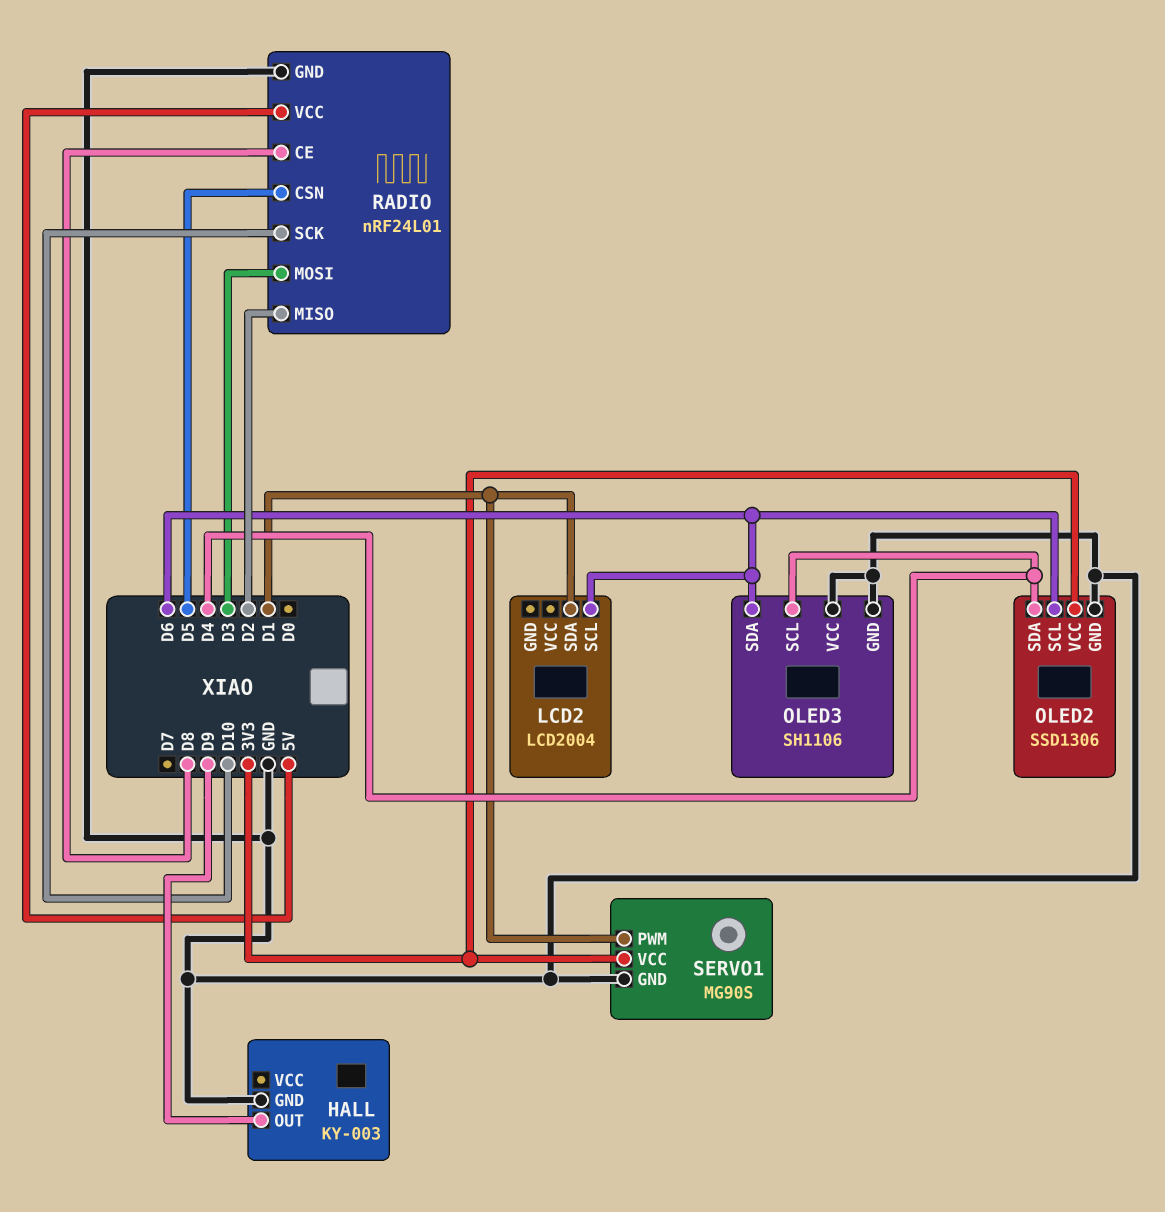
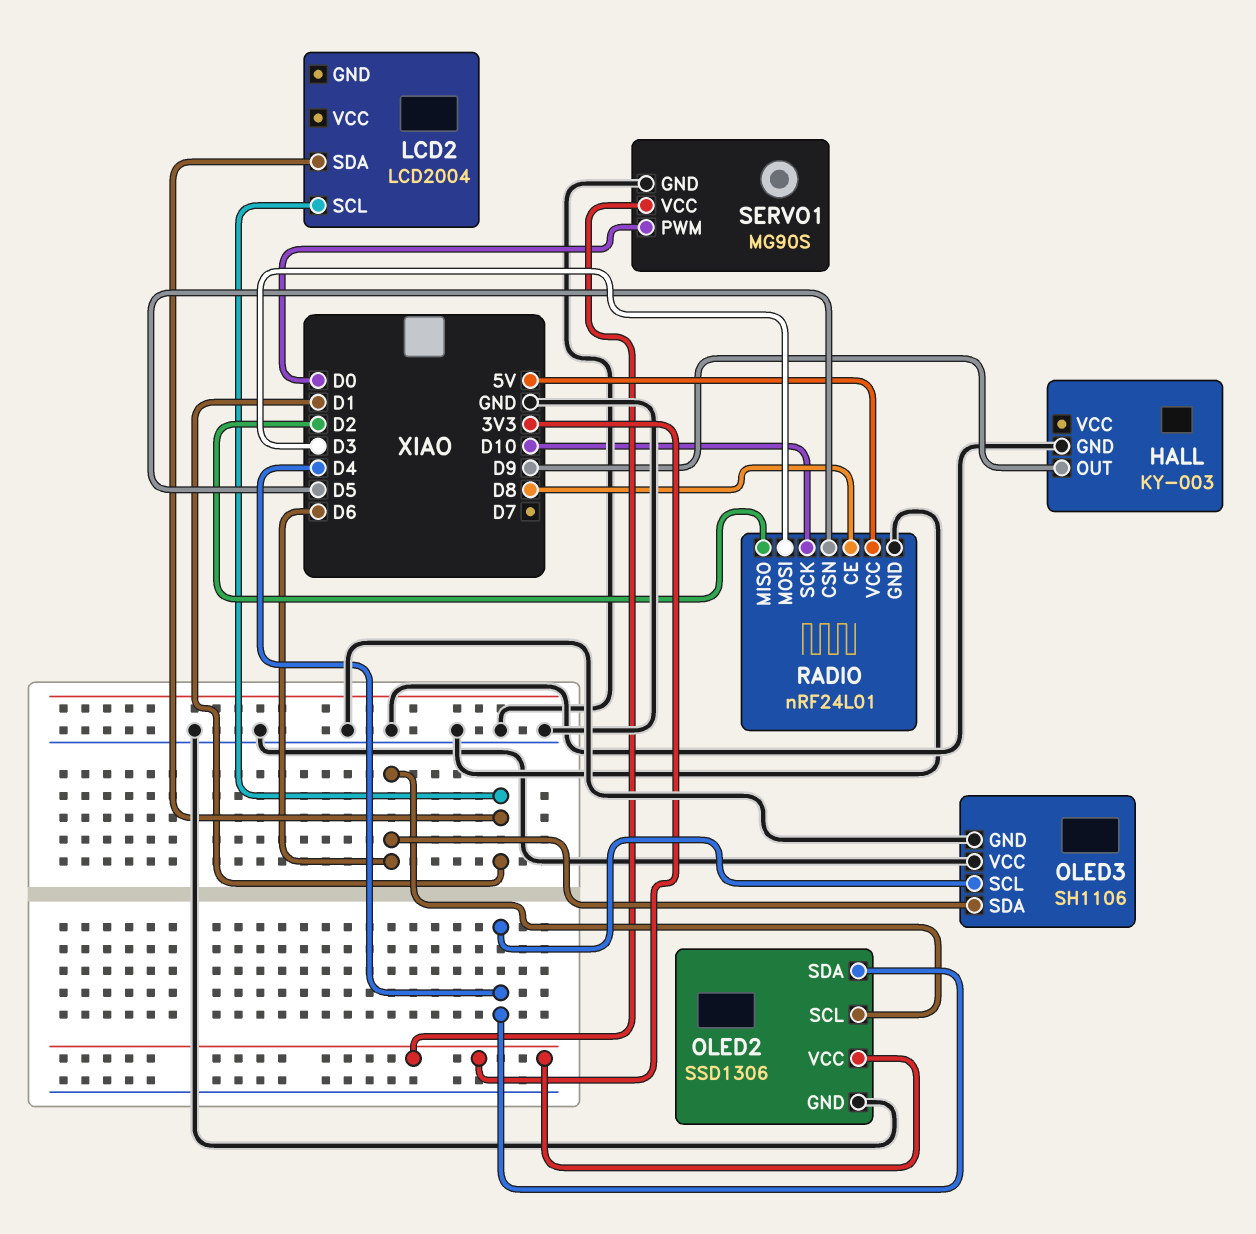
LCD2 pin SCL: D6 -> D1
SERVO1 pin PWM: D1 -> D0

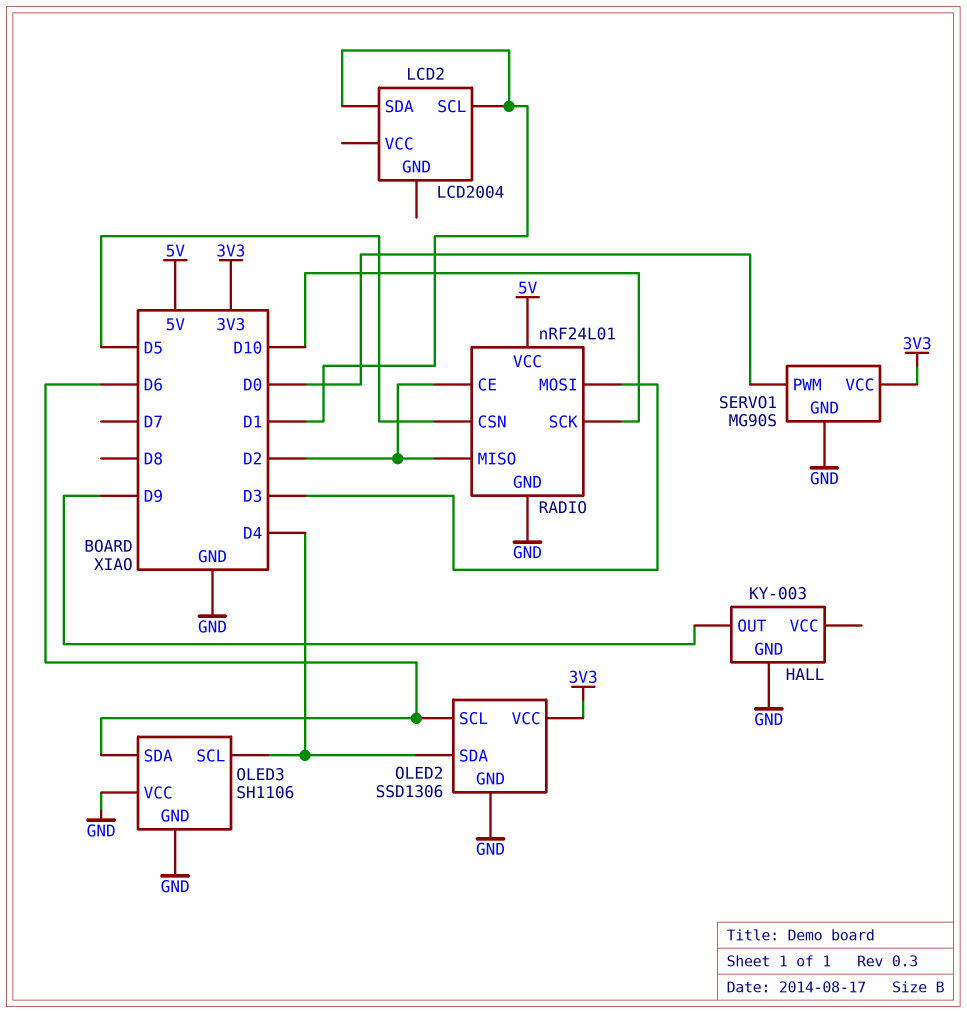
RADIO pin CE: D8 -> D2

